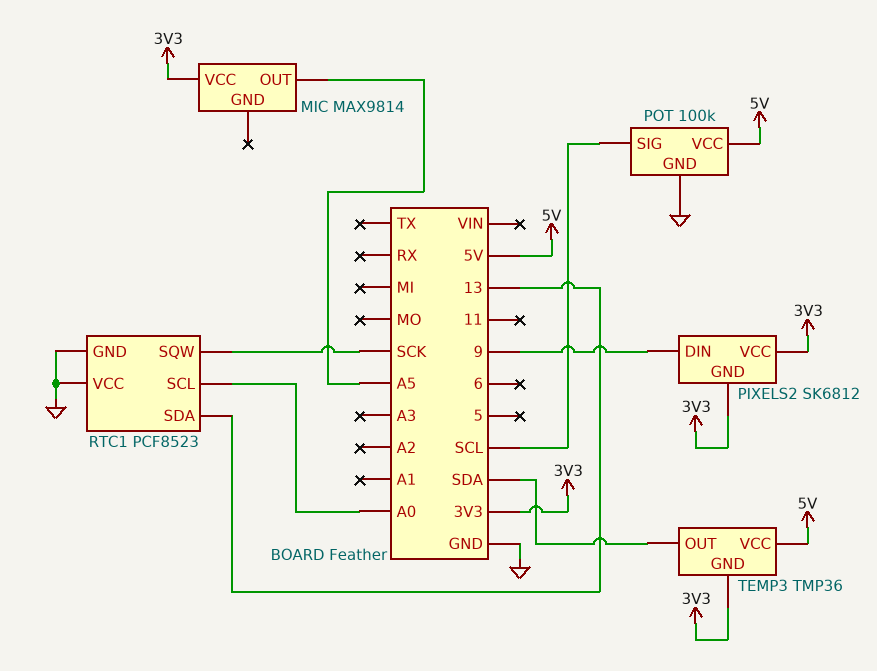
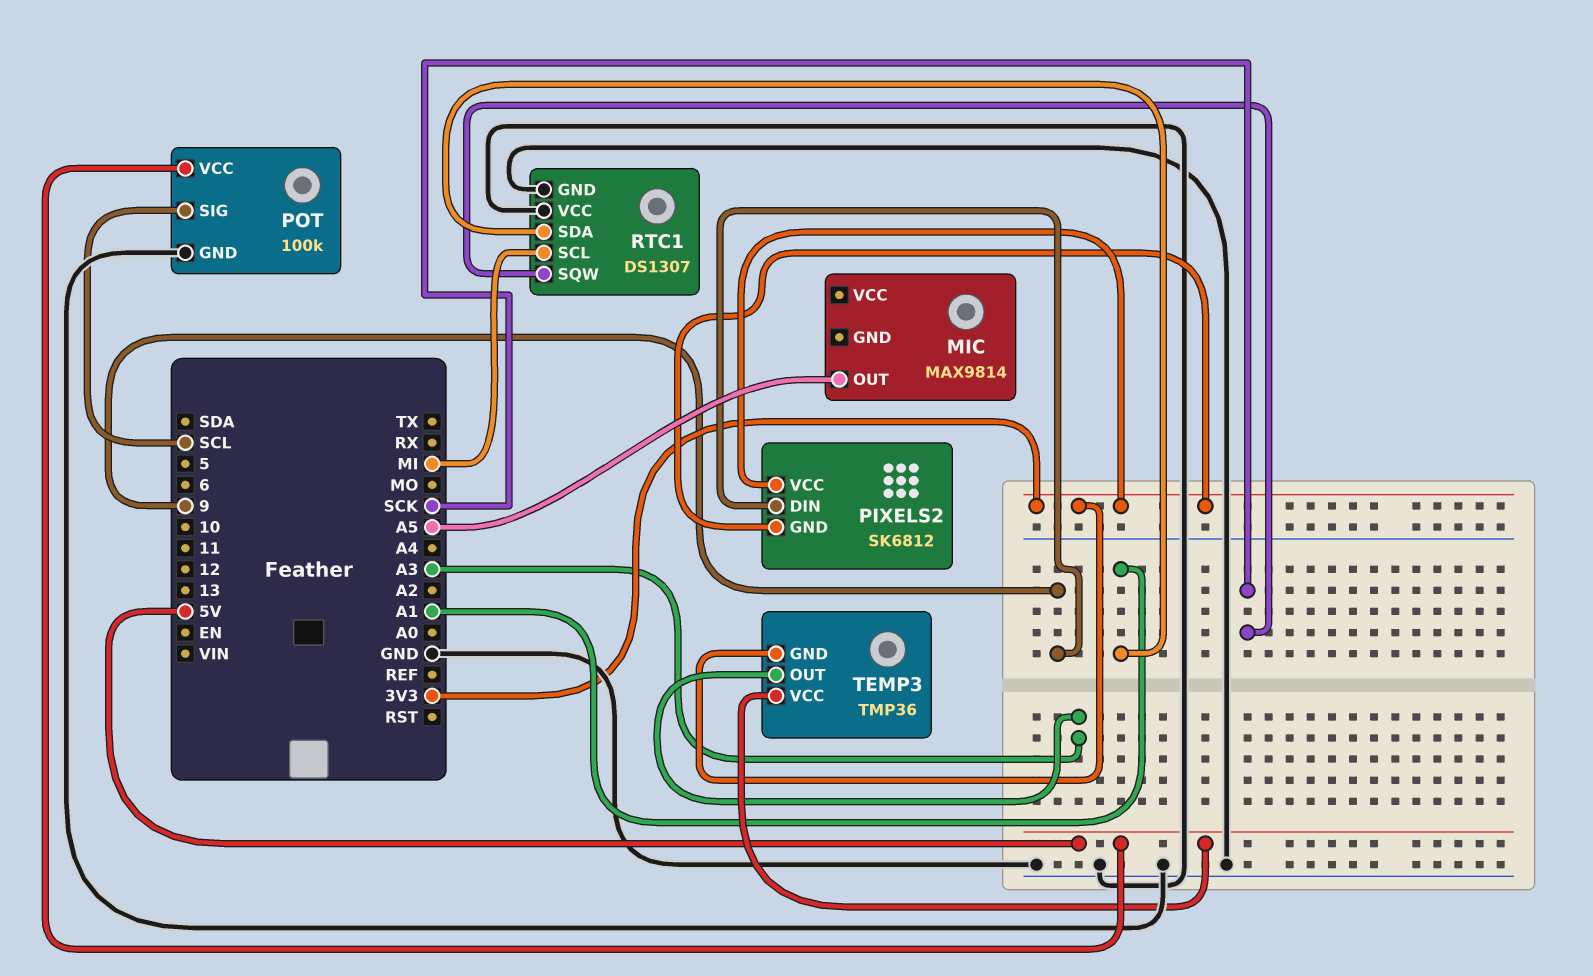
MIC pin VCC: 3V3 -> none
RTC1: PCF8523 -> DS1307
RTC1 pin SCL: A0 -> MI
RTC1 pin SDA: 13 -> A1
TEMP3 pin OUT: SDA -> A3

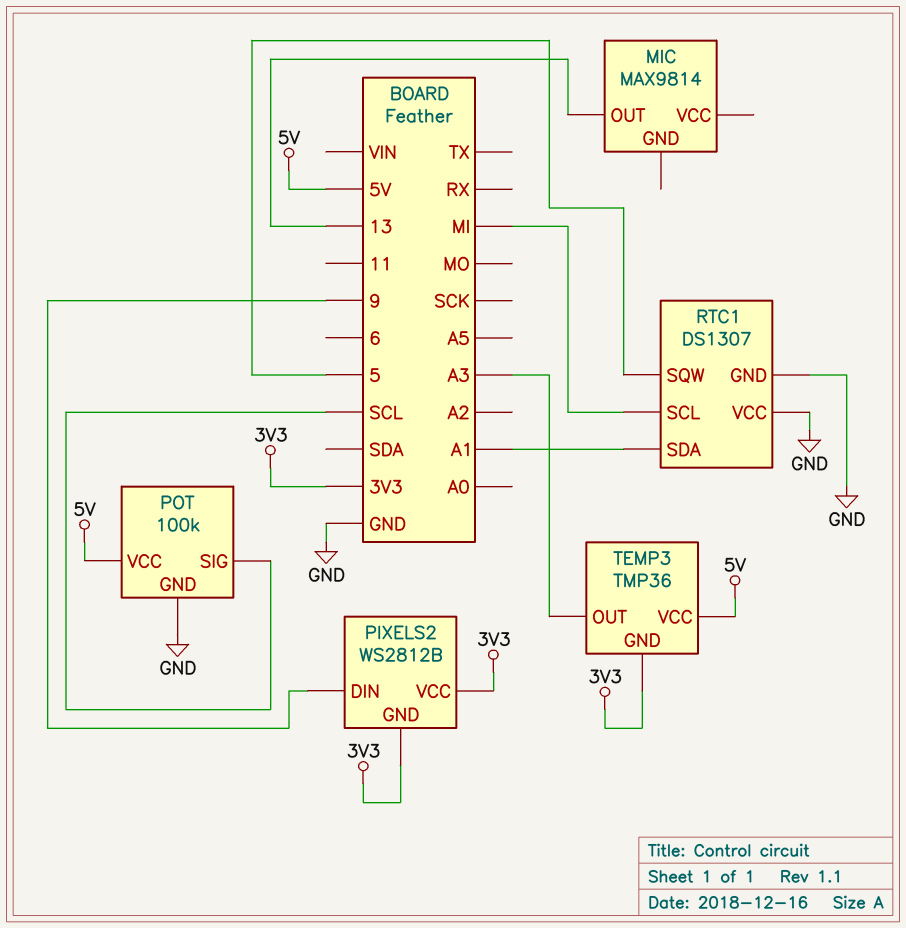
MIC pin OUT: A5 -> 13
PIXELS2: SK6812 -> WS2812B
RTC1 pin SQW: SCK -> 5

